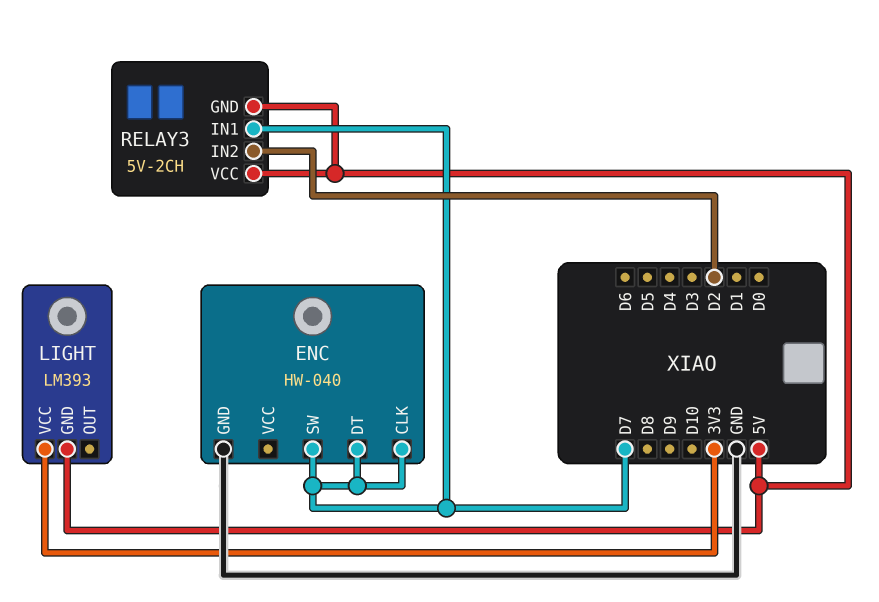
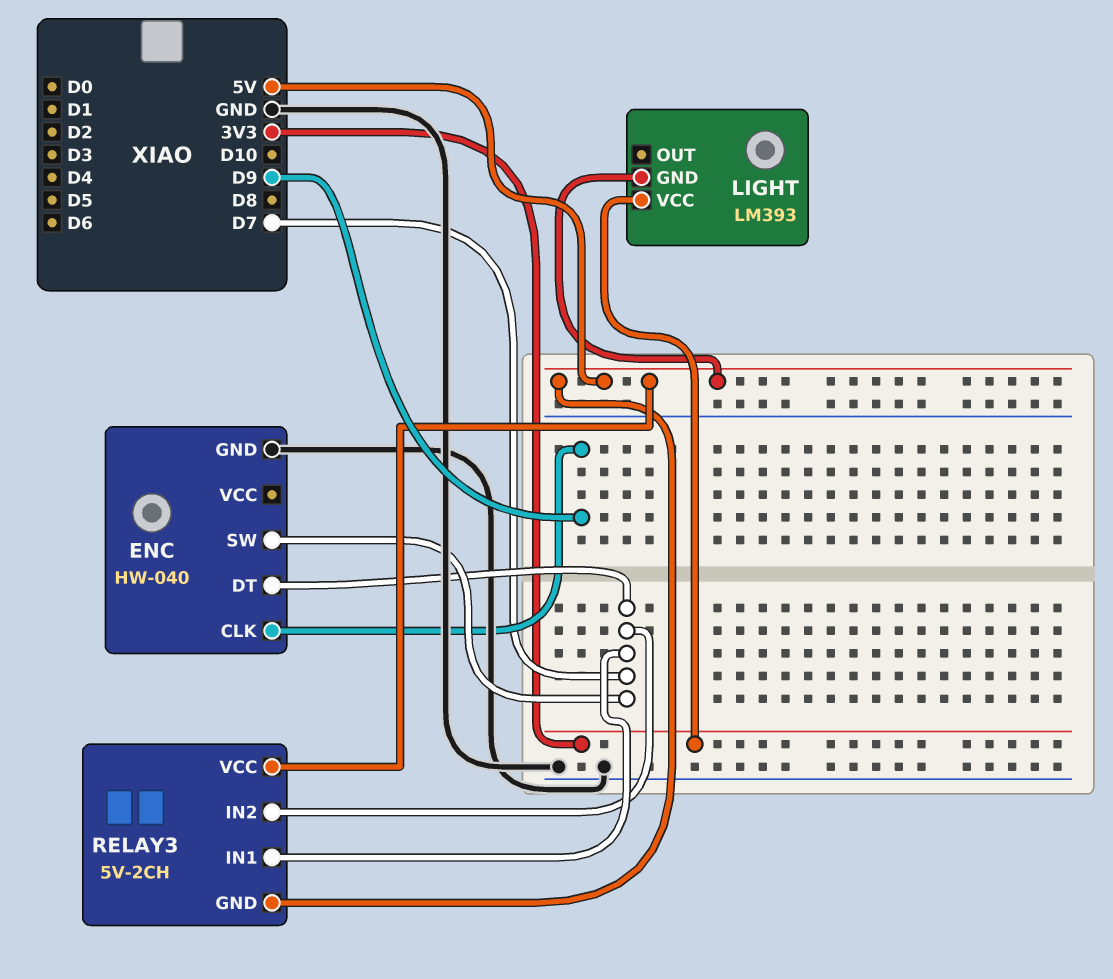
ENC pin CLK: D7 -> D9
RELAY3 pin IN2: D2 -> D7

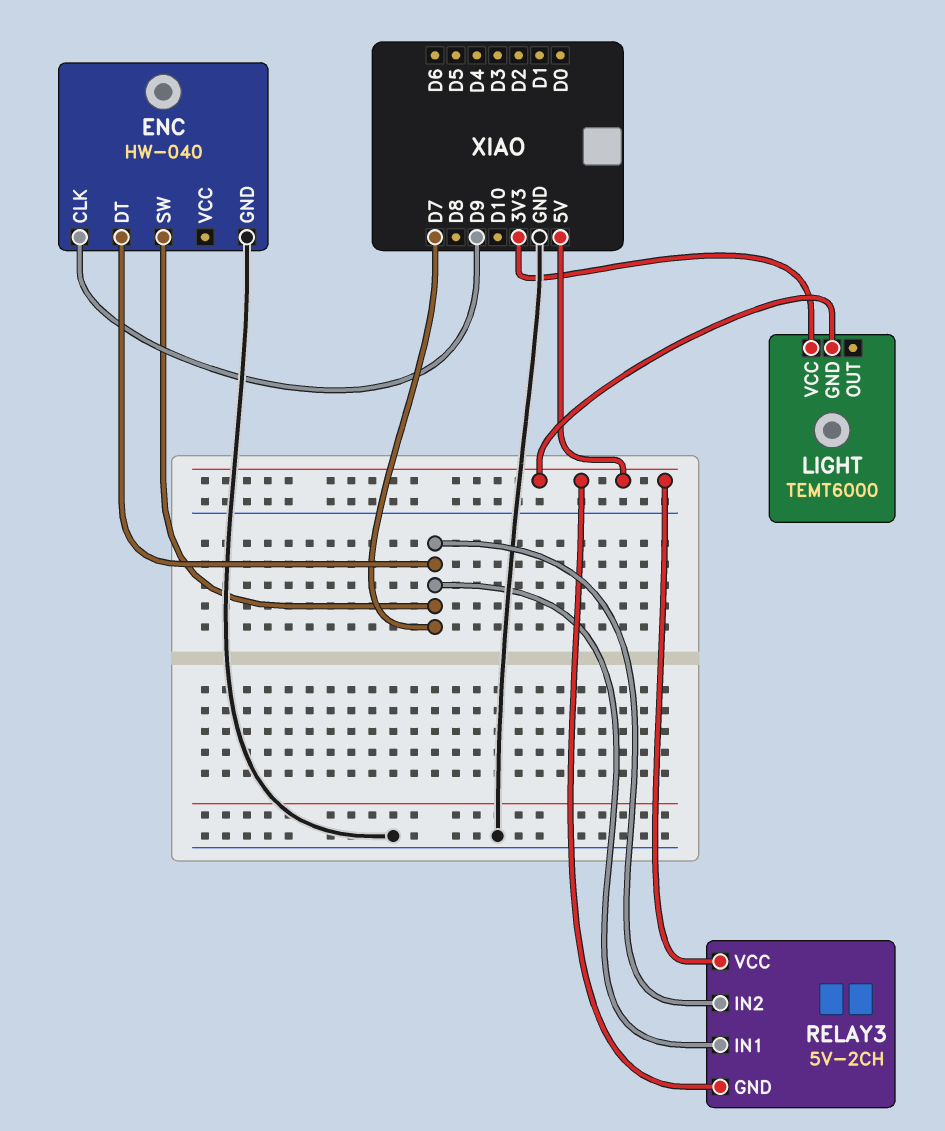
LIGHT: LM393 -> TEMT6000

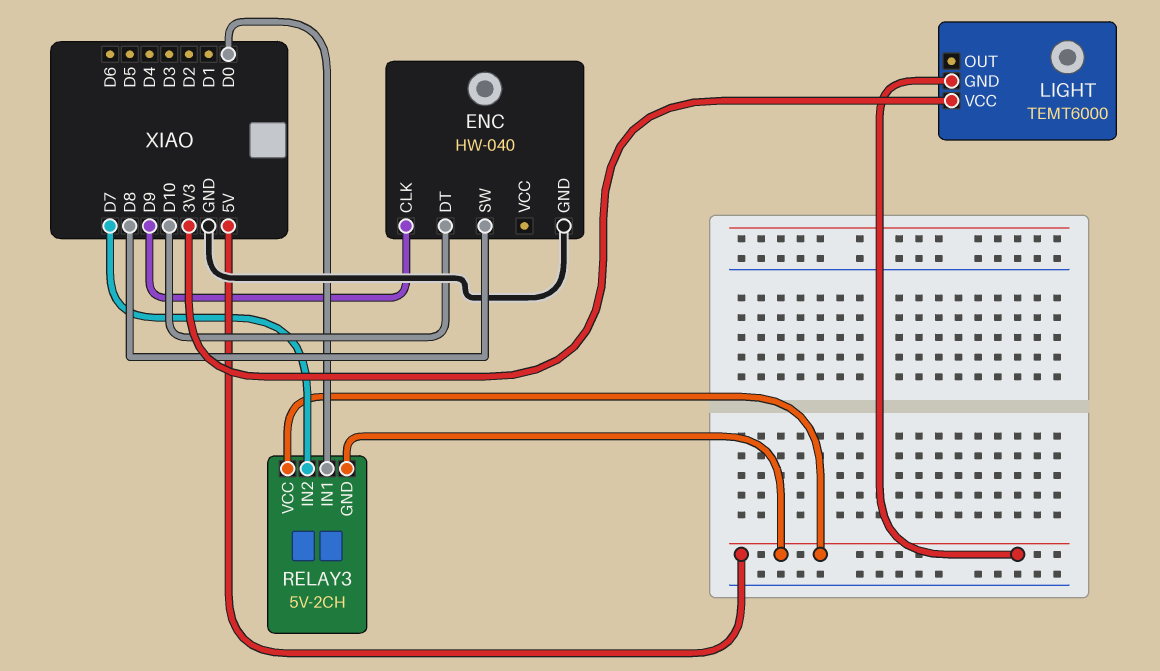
ENC pin DT: D7 -> D10
ENC pin SW: D7 -> D8
RELAY3 pin IN1: D7 -> D0

